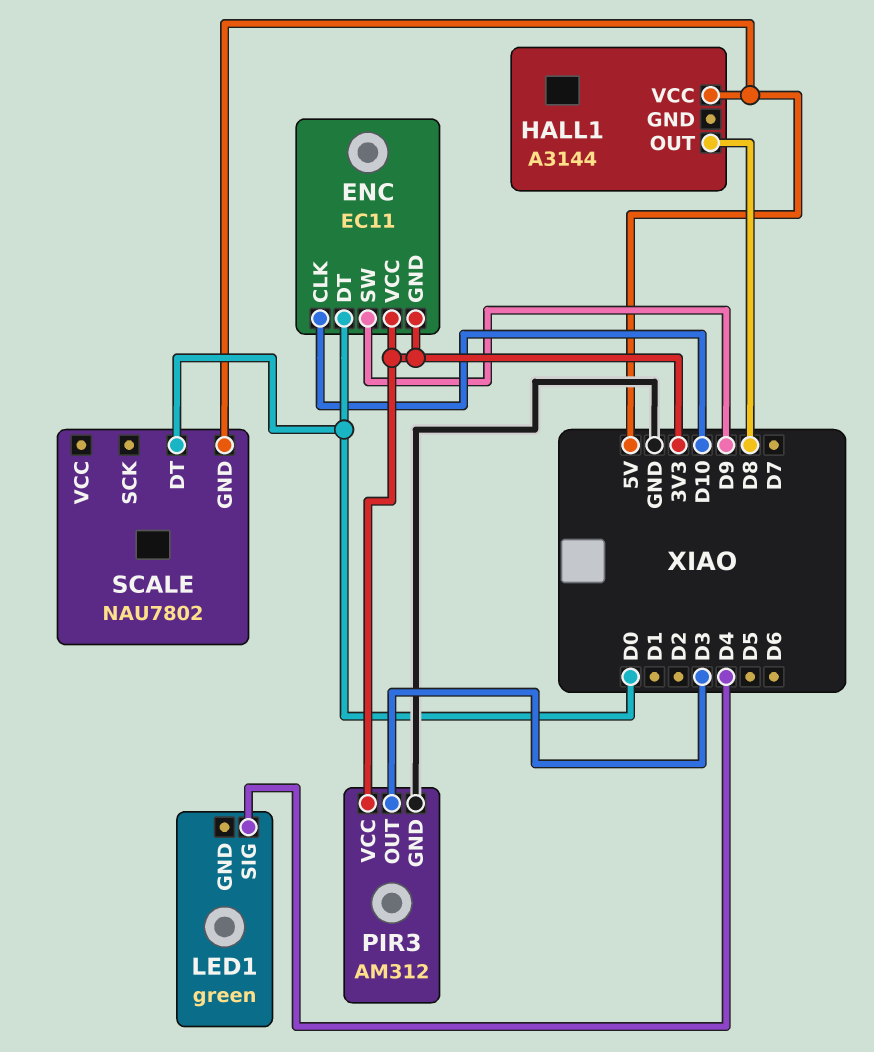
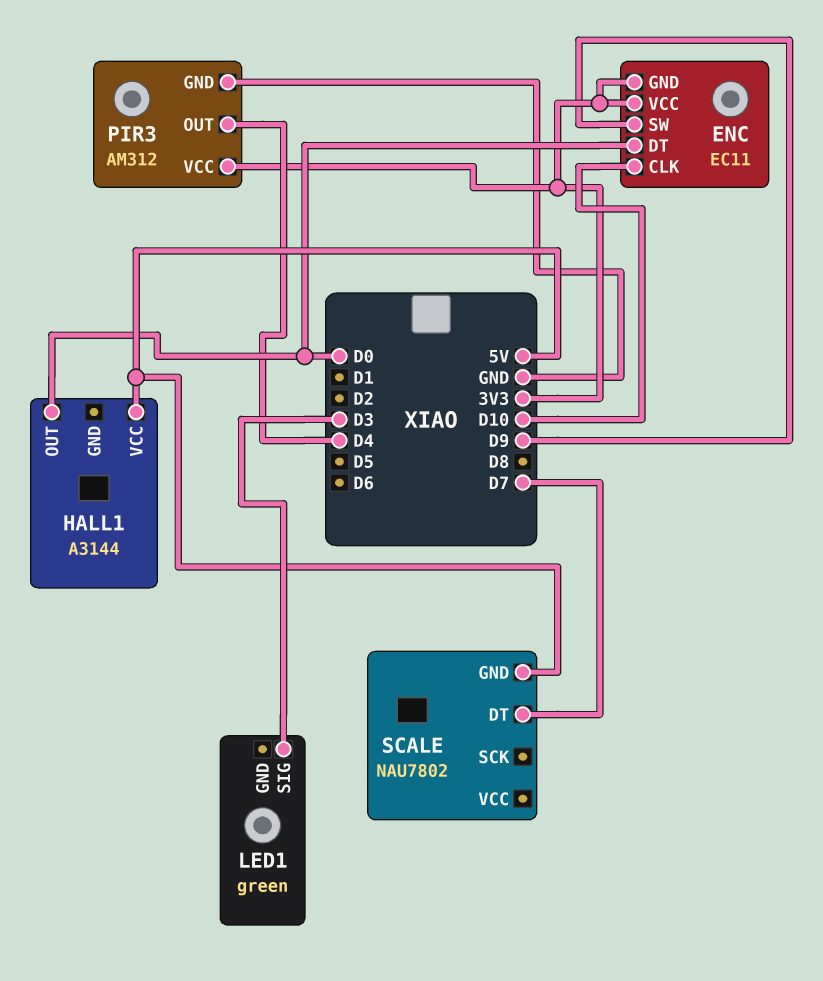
HALL1 pin OUT: D8 -> D0
LED1 pin SIG: D4 -> D3
PIR3 pin OUT: D3 -> D4
SCALE pin DT: D0 -> D7

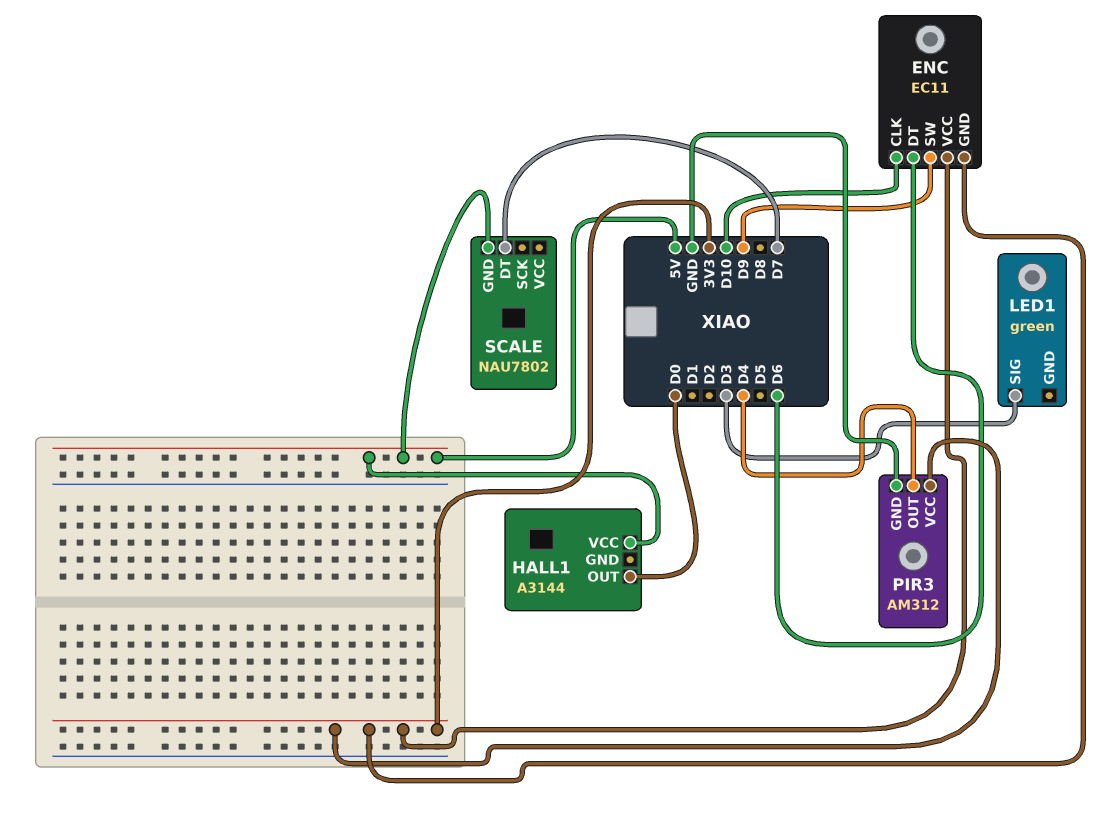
ENC pin DT: D0 -> D6

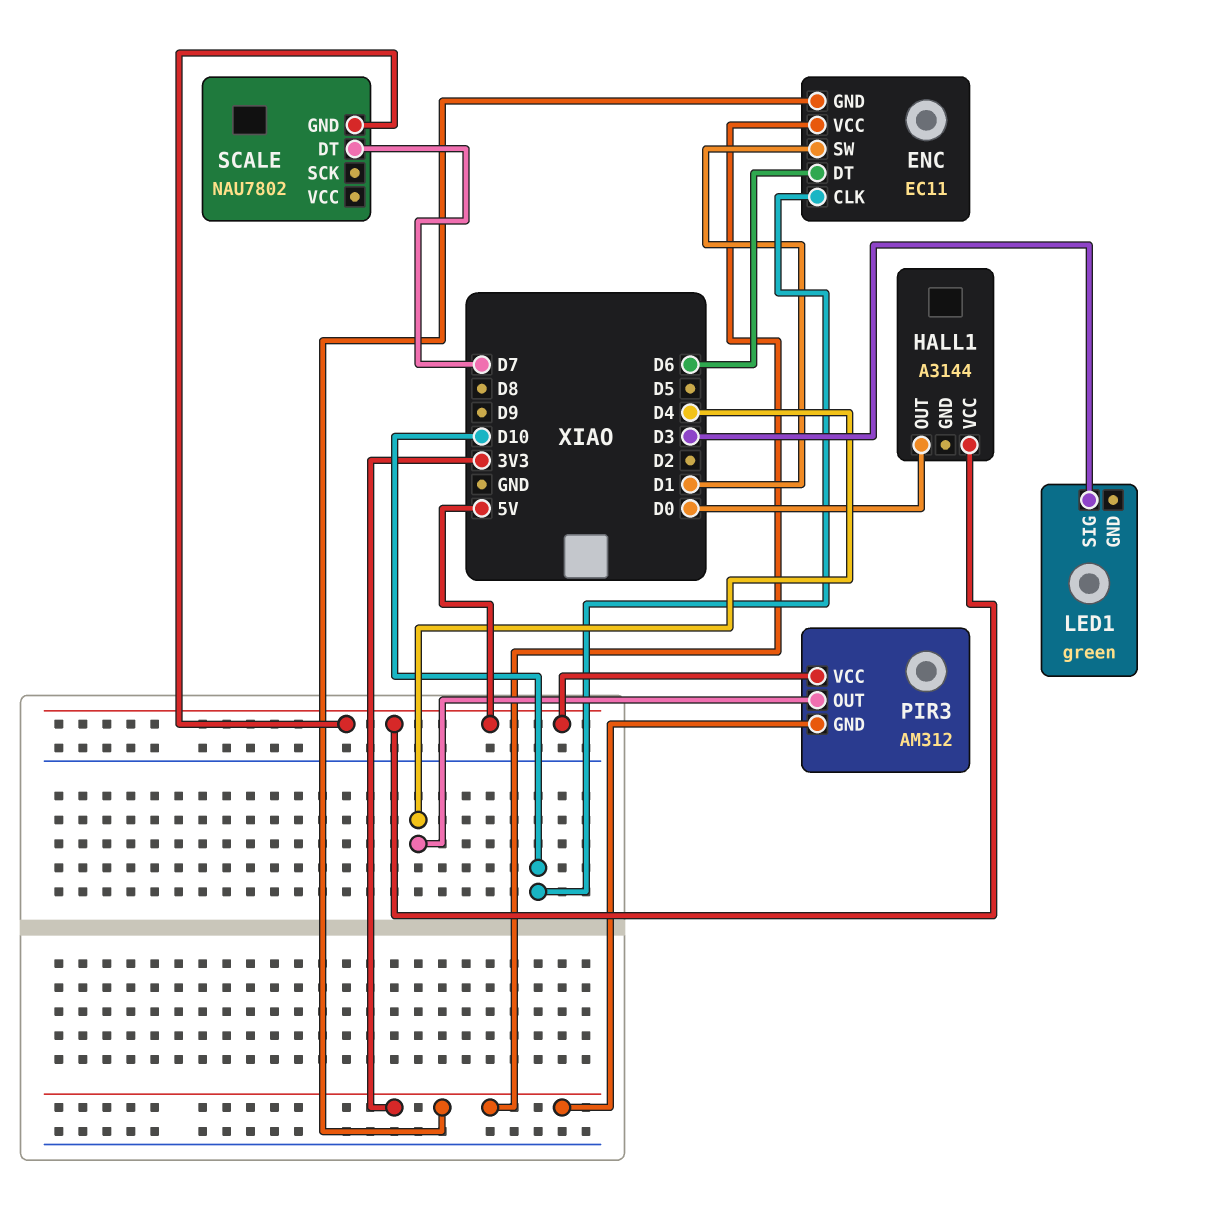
ENC pin SW: D9 -> D1
PIR3 pin GND: GND -> 3V3
PIR3 pin VCC: 3V3 -> 5V

